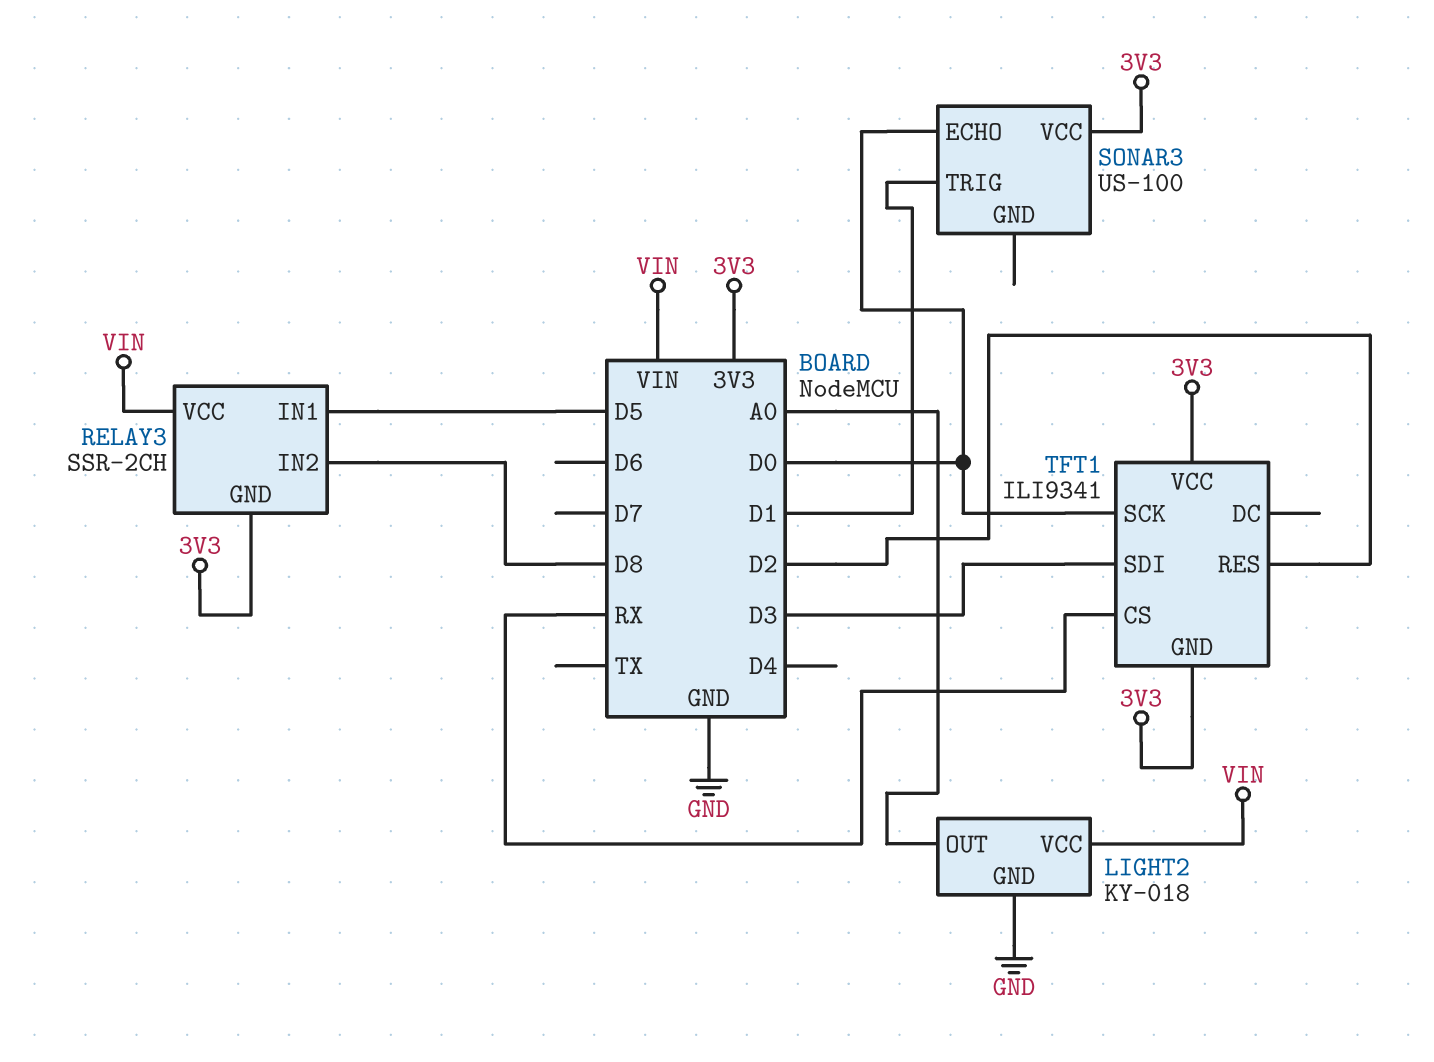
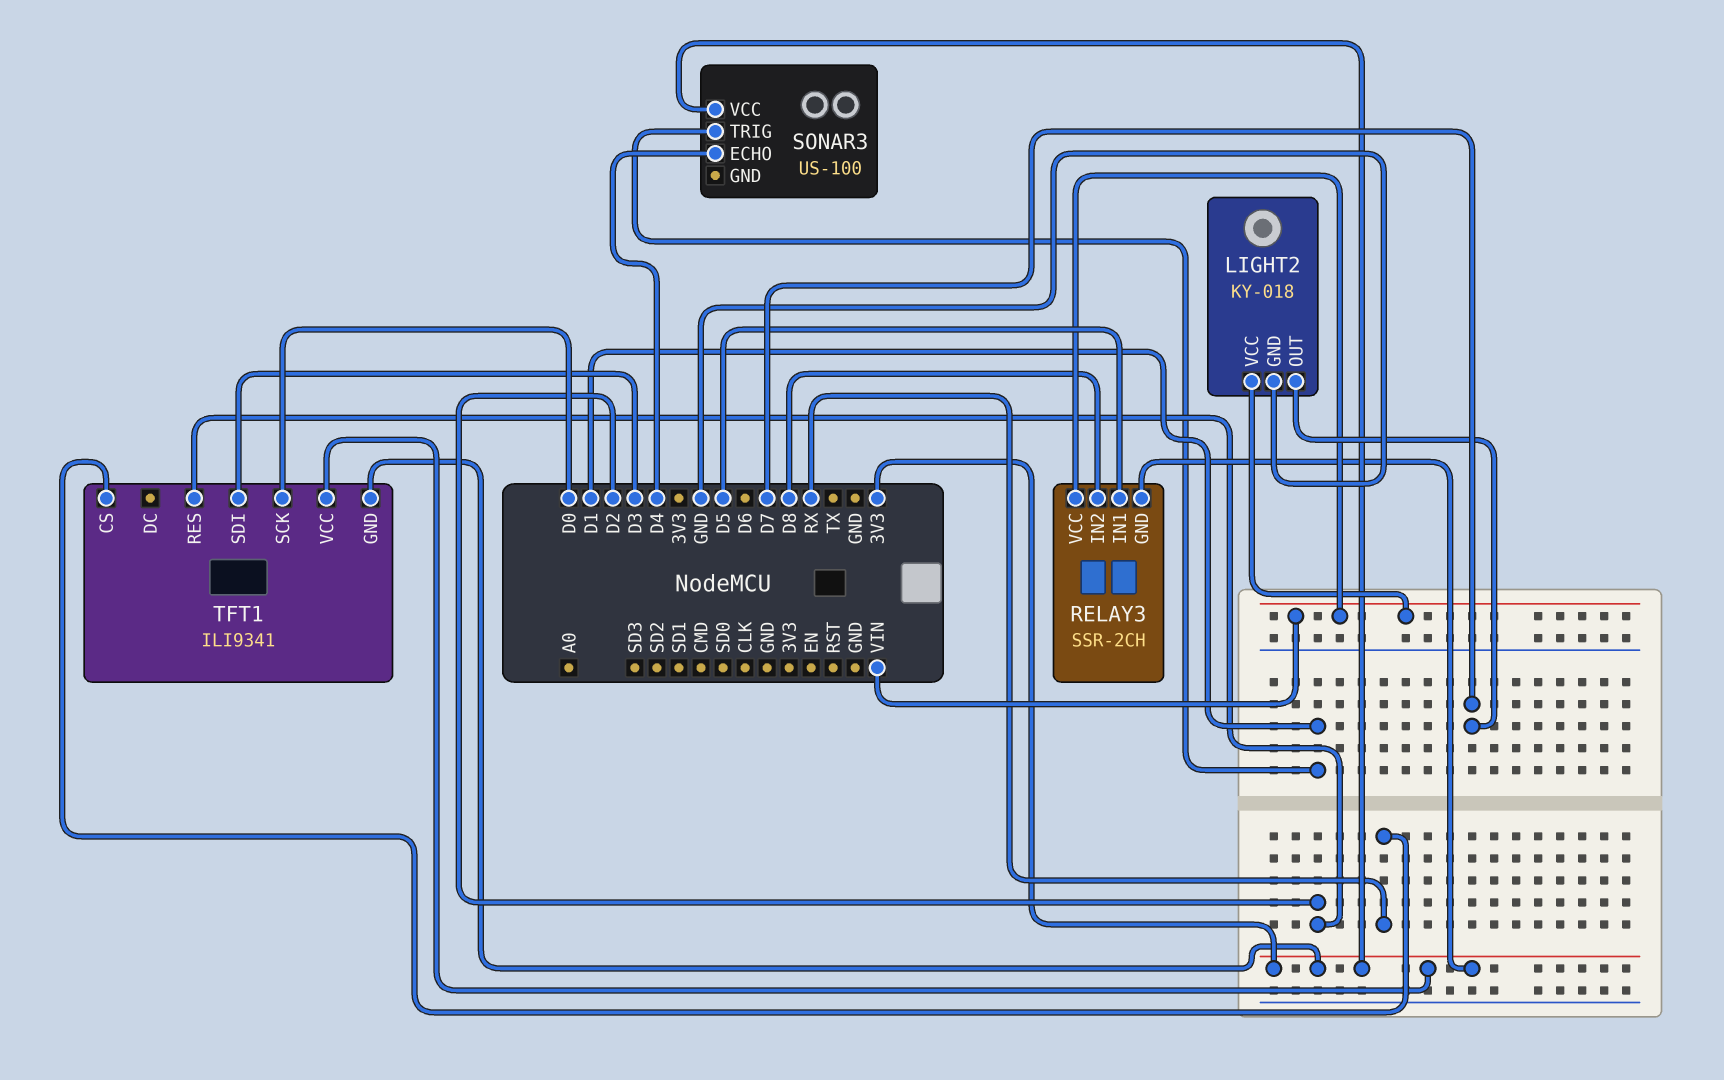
LIGHT2 pin OUT: A0 -> D7
SONAR3 pin ECHO: D0 -> D4

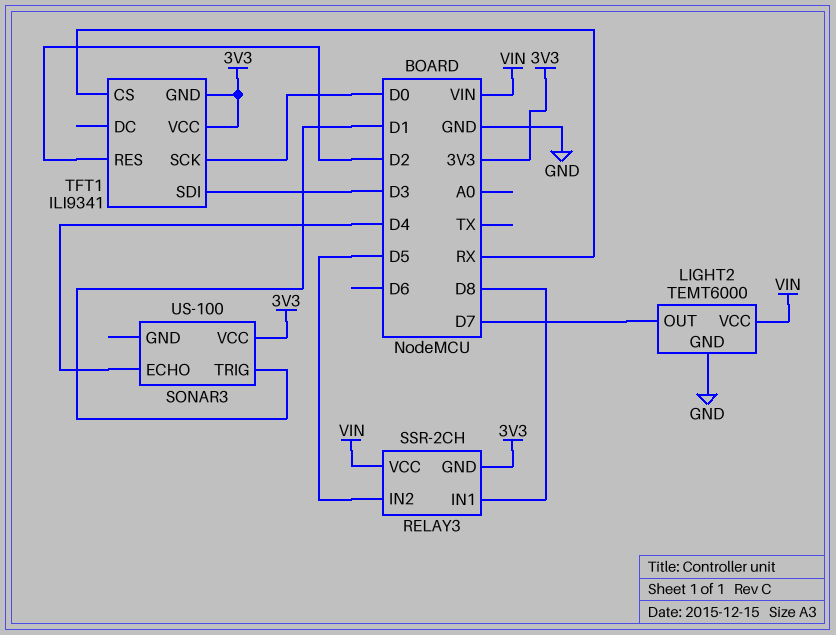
LIGHT2: KY-018 -> TEMT6000
RELAY3 pin IN1: D5 -> D8
RELAY3 pin IN2: D8 -> D5

